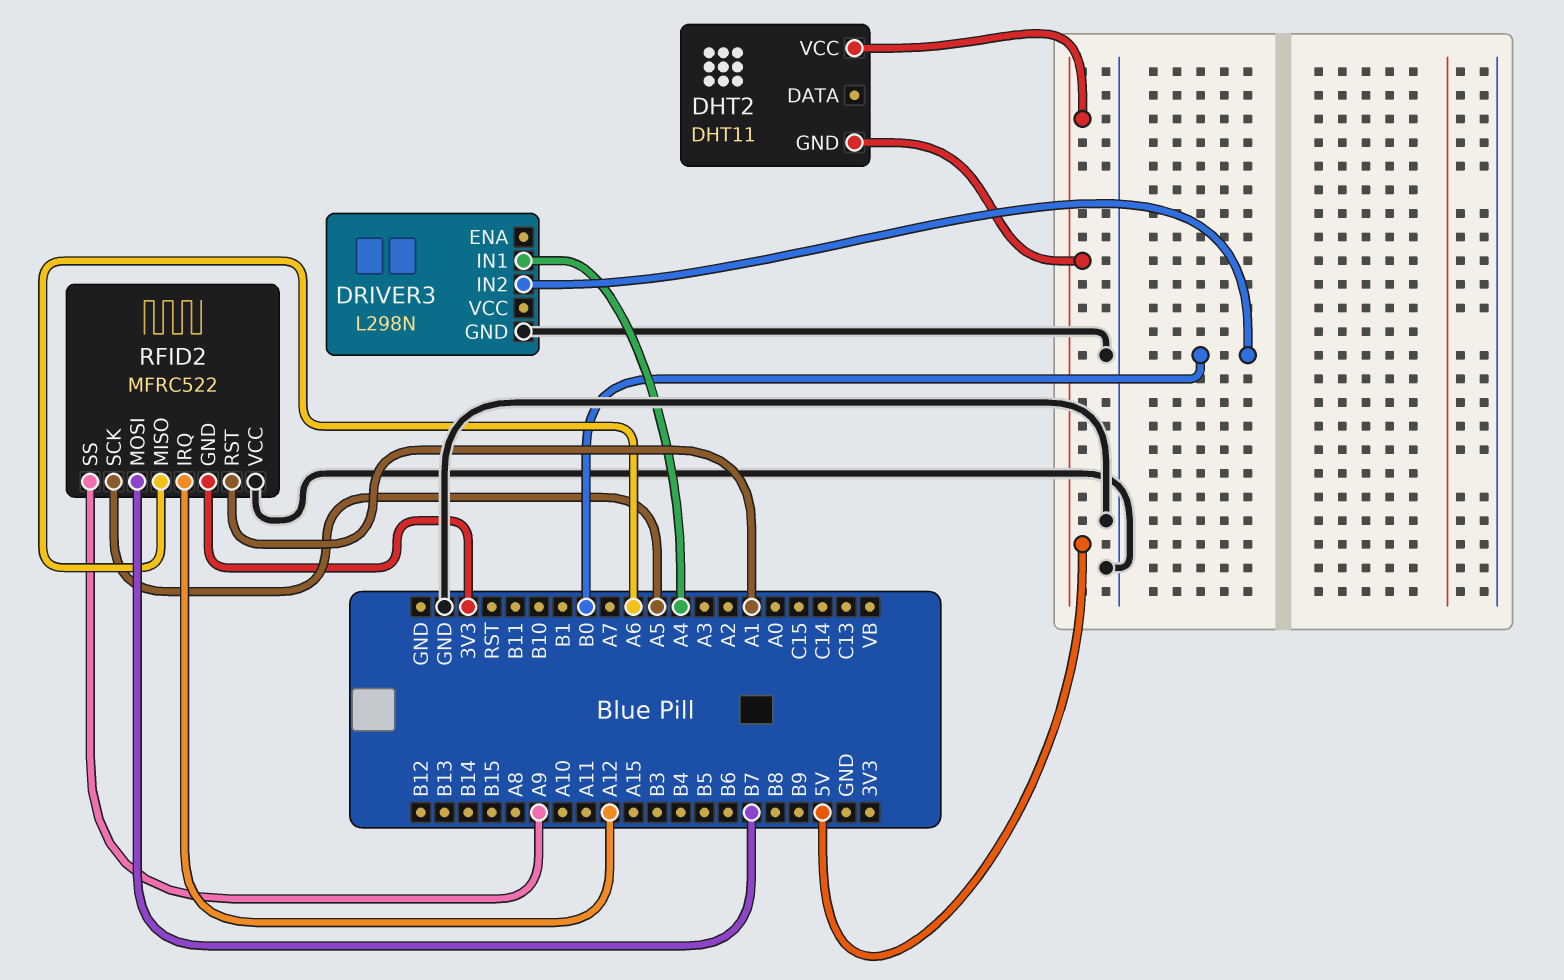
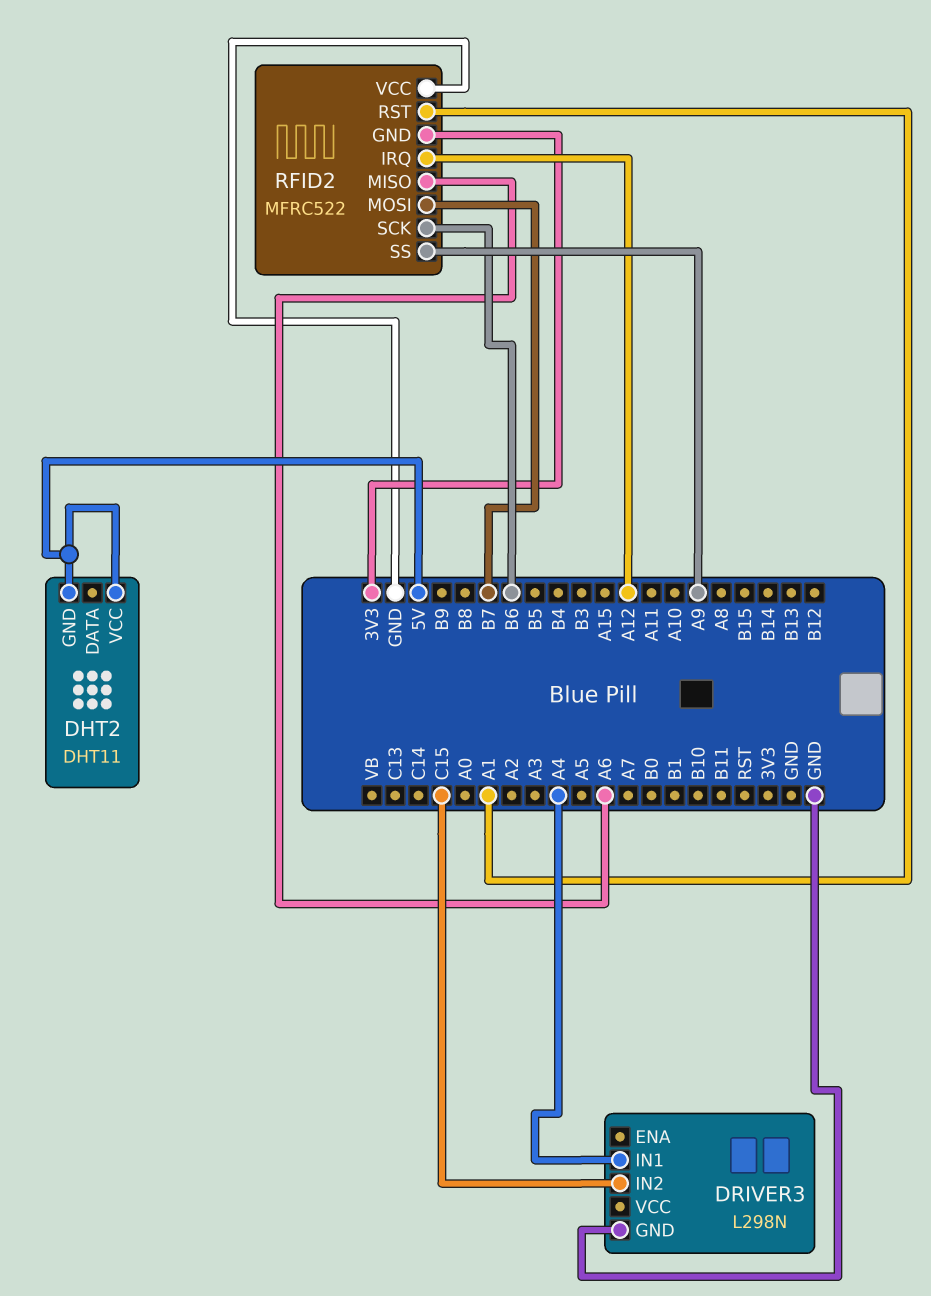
DRIVER3 pin IN2: B0 -> C15
RFID2 pin SCK: A5 -> B6

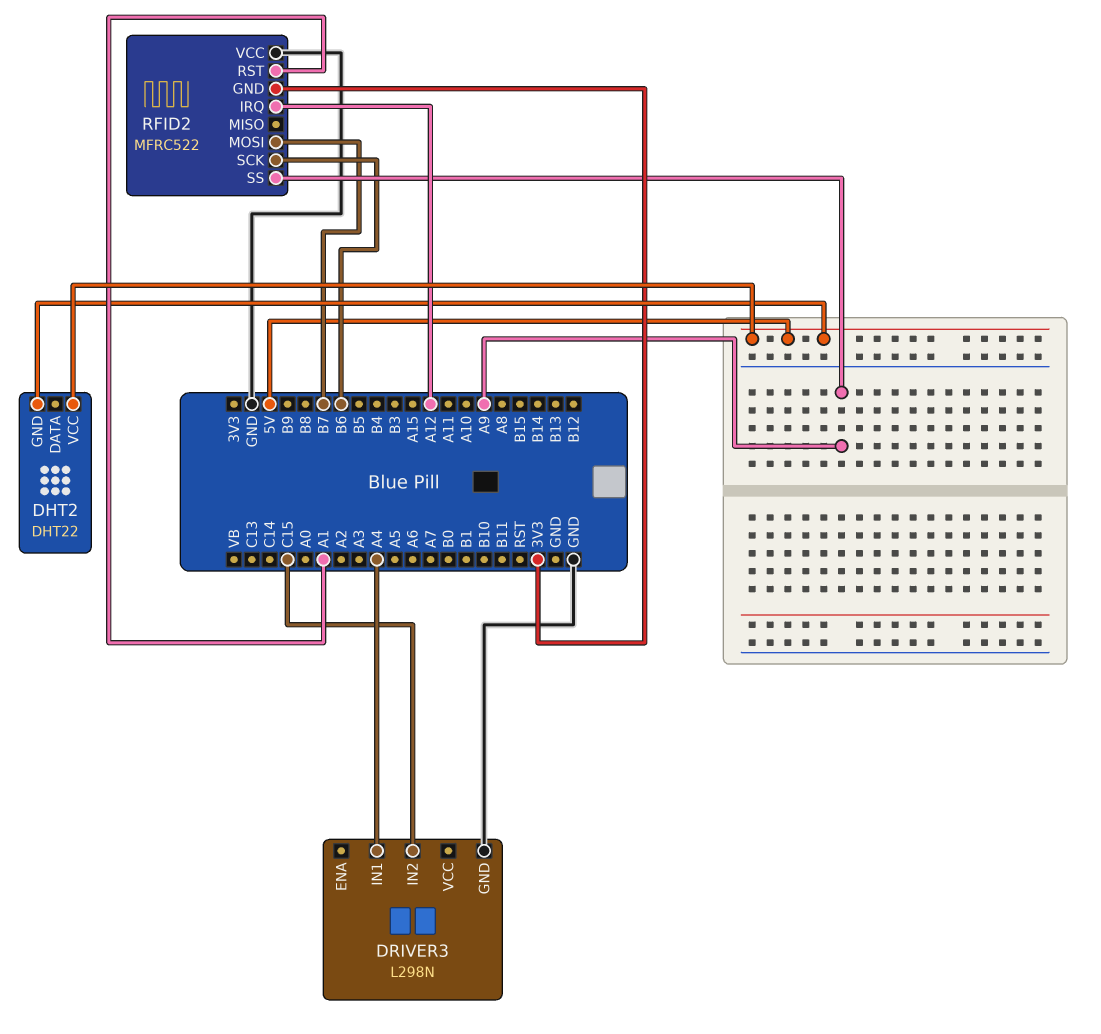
DHT2: DHT11 -> DHT22
RFID2 pin MISO: A6 -> none

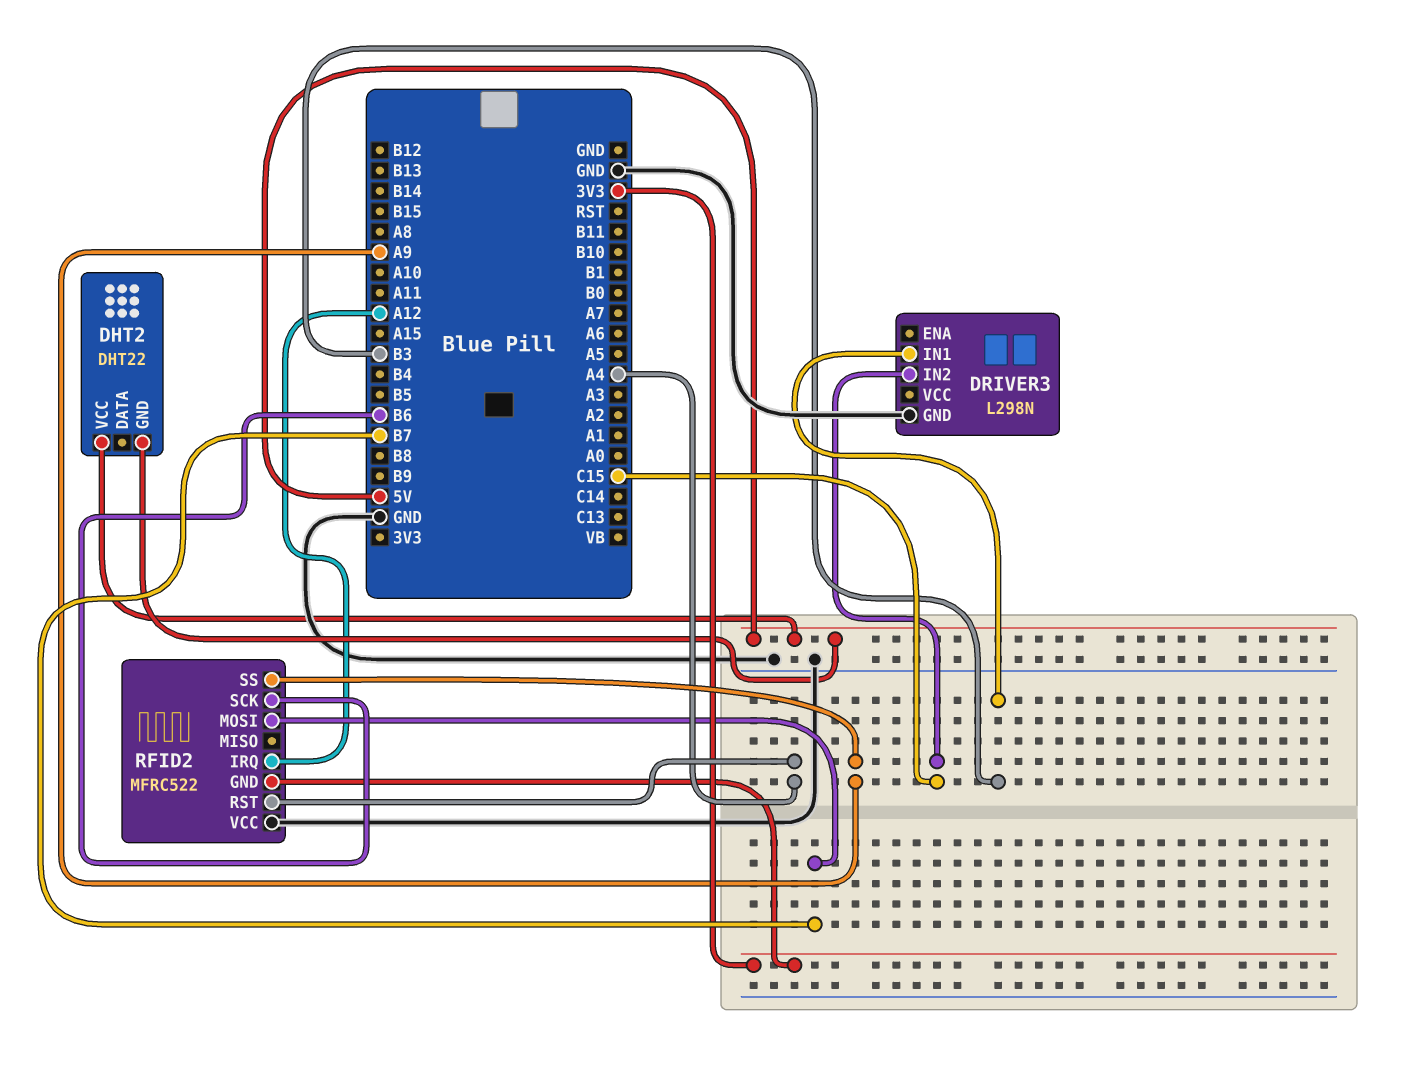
DRIVER3 pin IN1: A4 -> B3
RFID2 pin RST: A1 -> A4

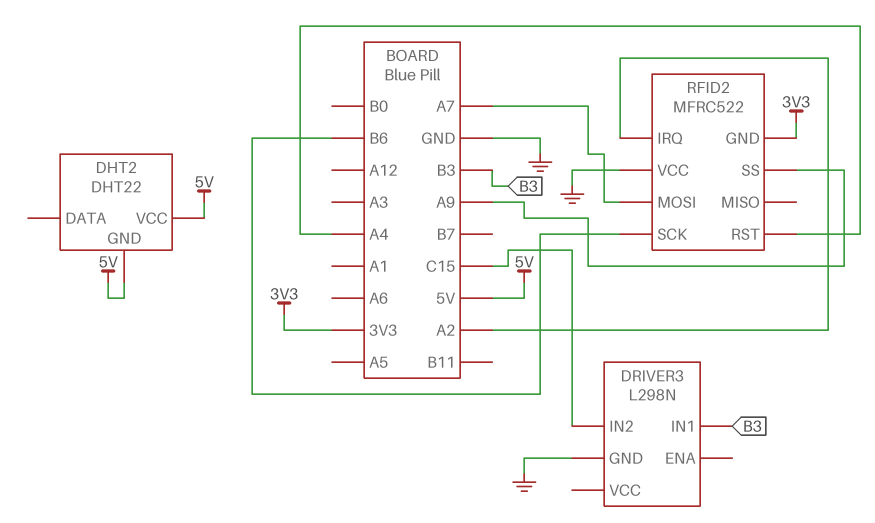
RFID2 pin IRQ: A12 -> A2
RFID2 pin MOSI: B7 -> A7

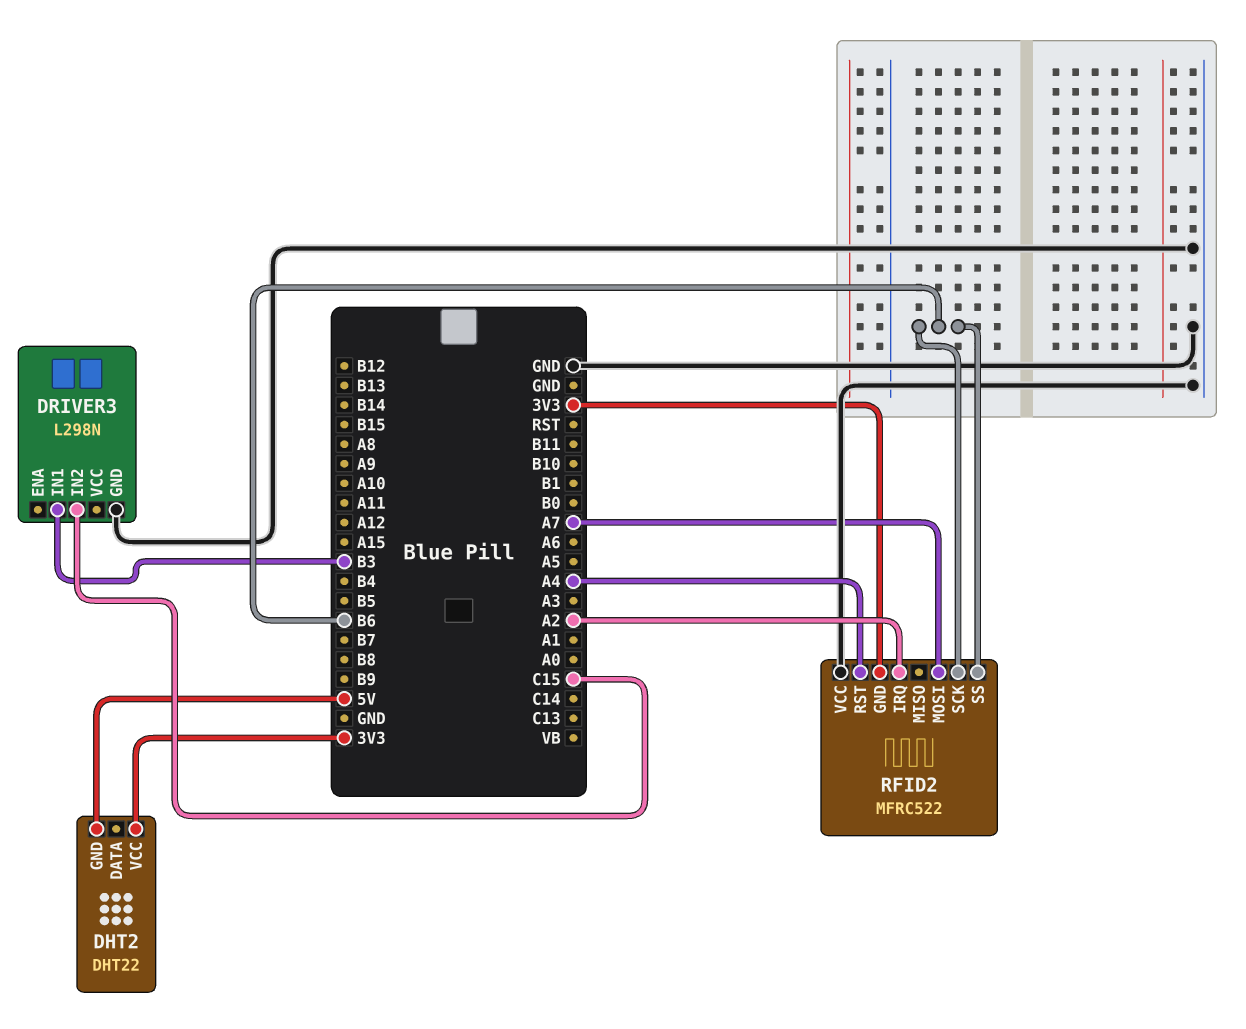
DHT2 pin VCC: 5V -> 3V3
RFID2 pin SS: A9 -> B6

